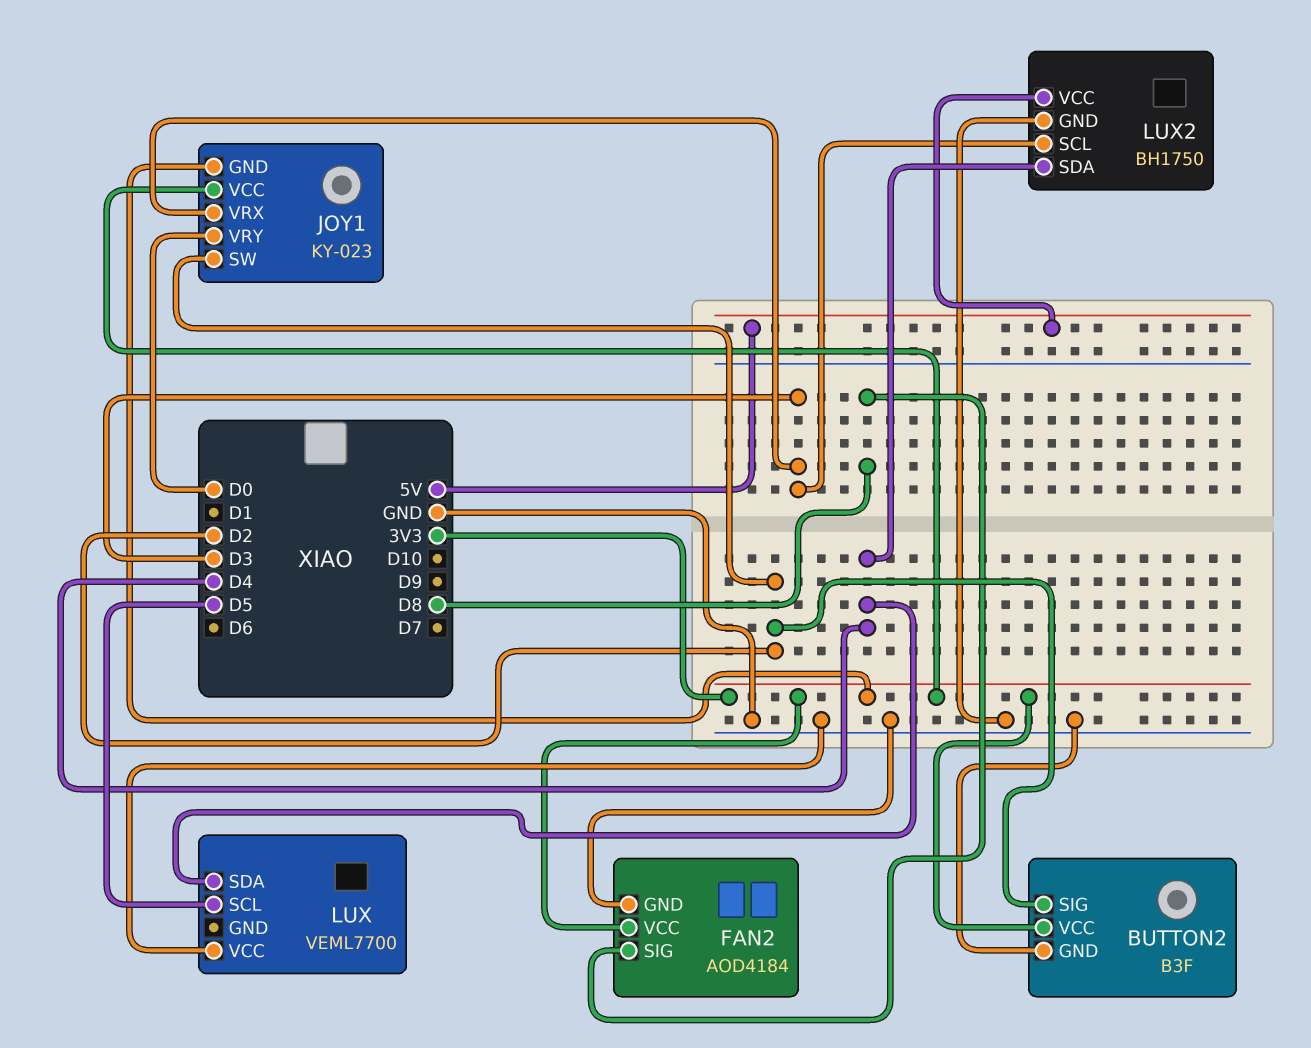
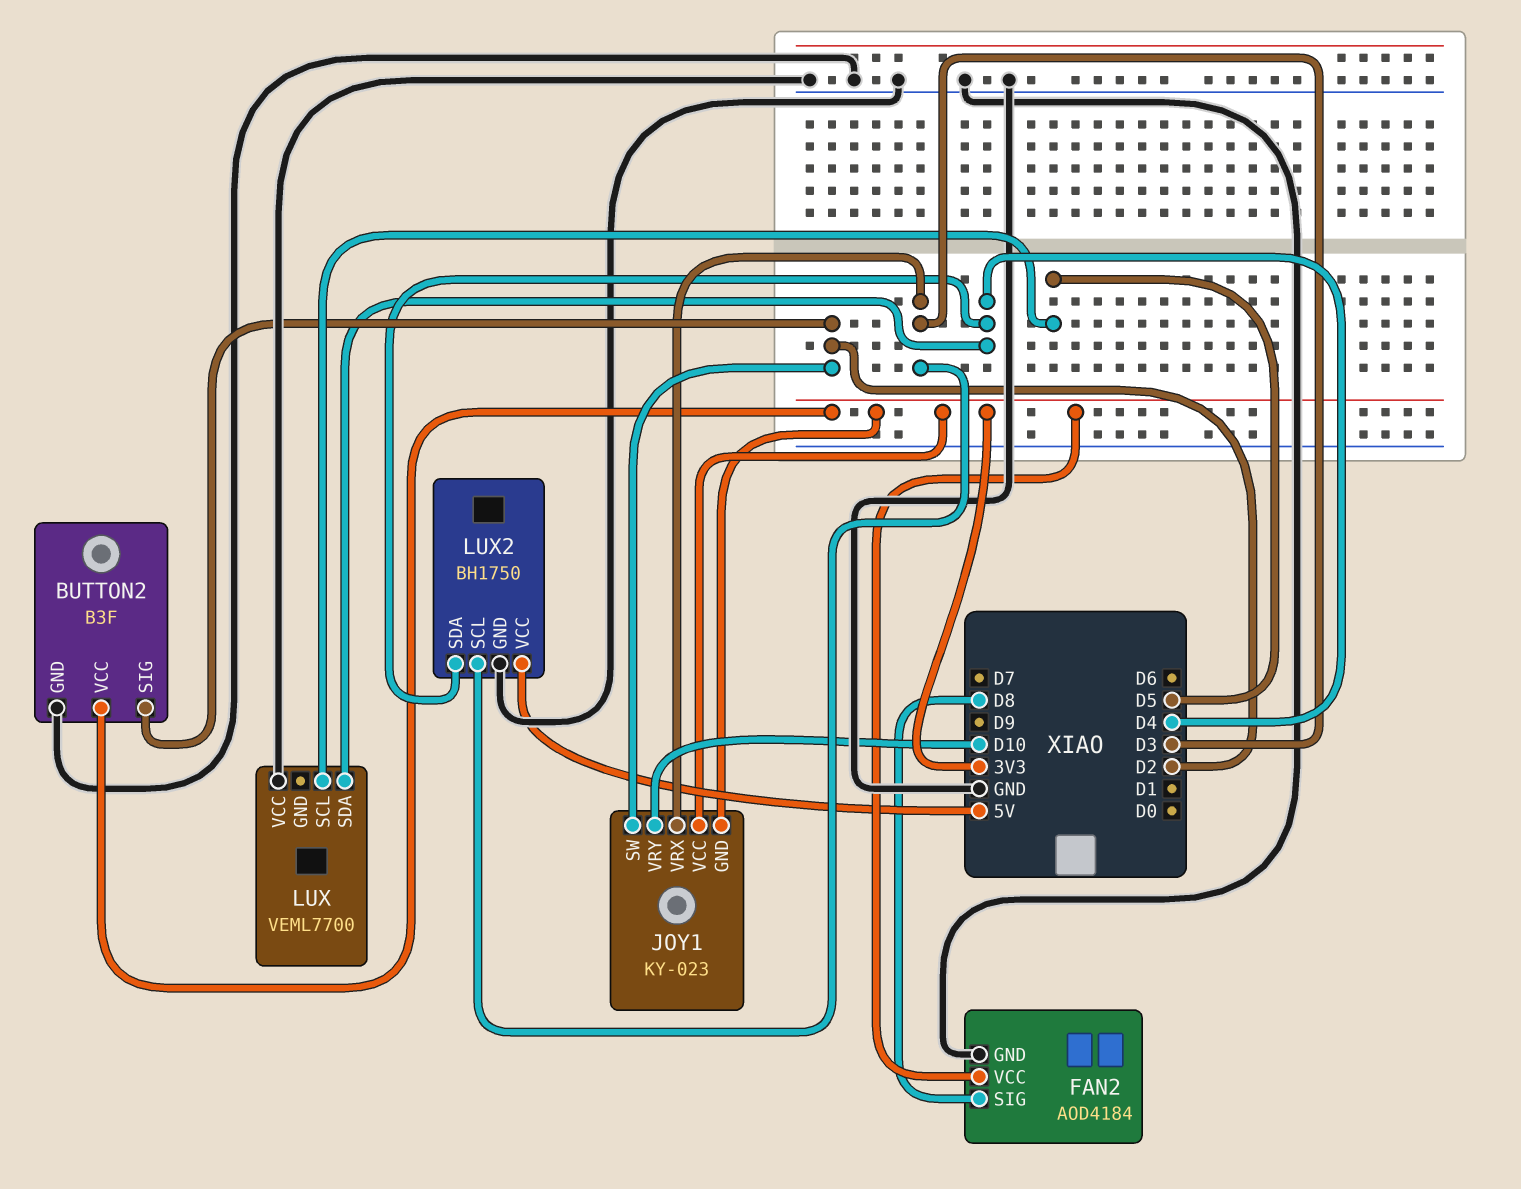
JOY1 pin VRY: D0 -> D10

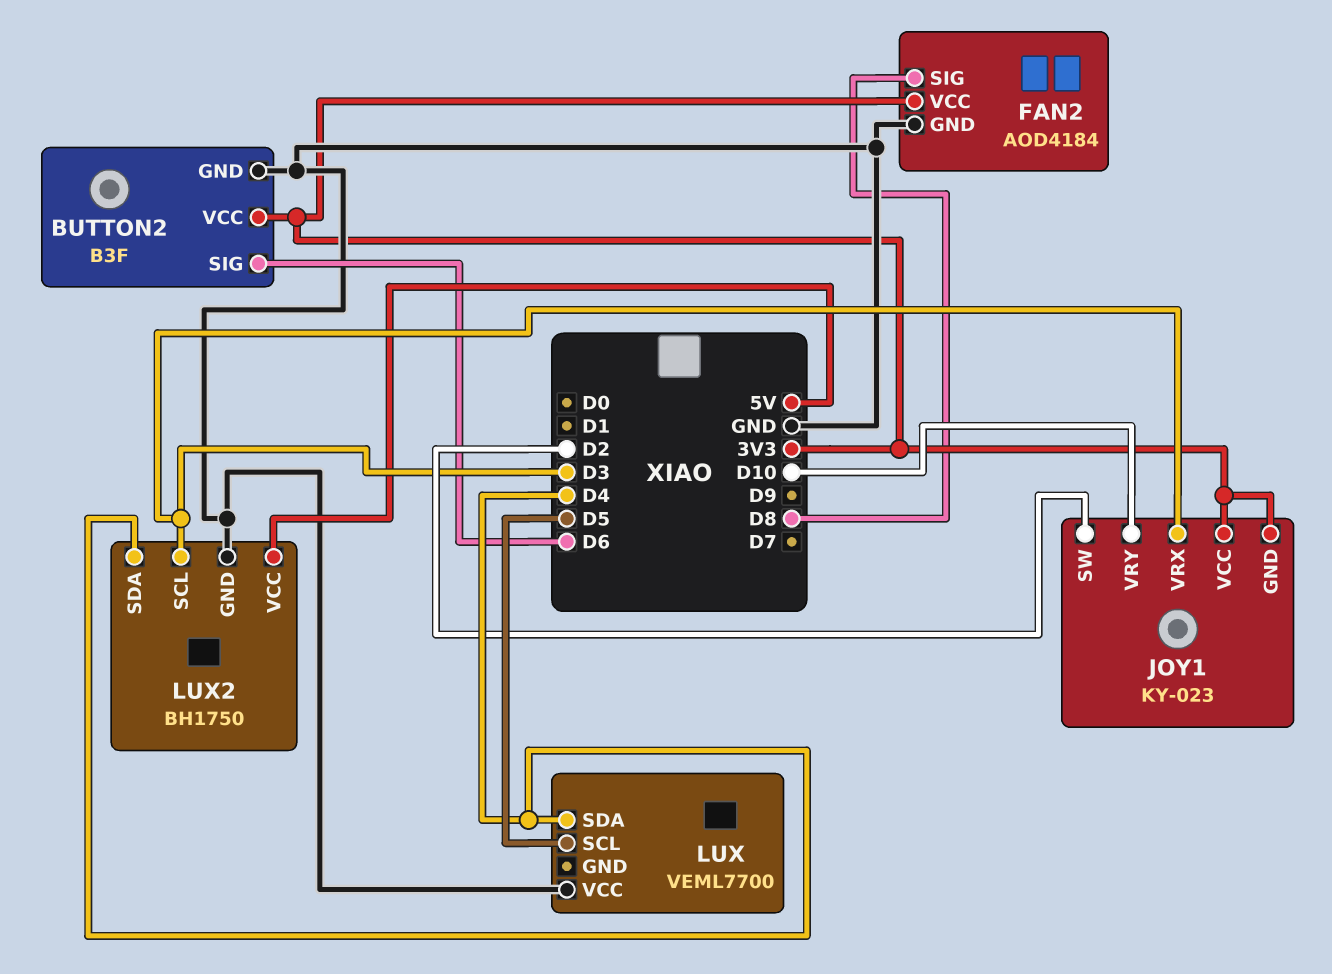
BUTTON2 pin SIG: D2 -> D6

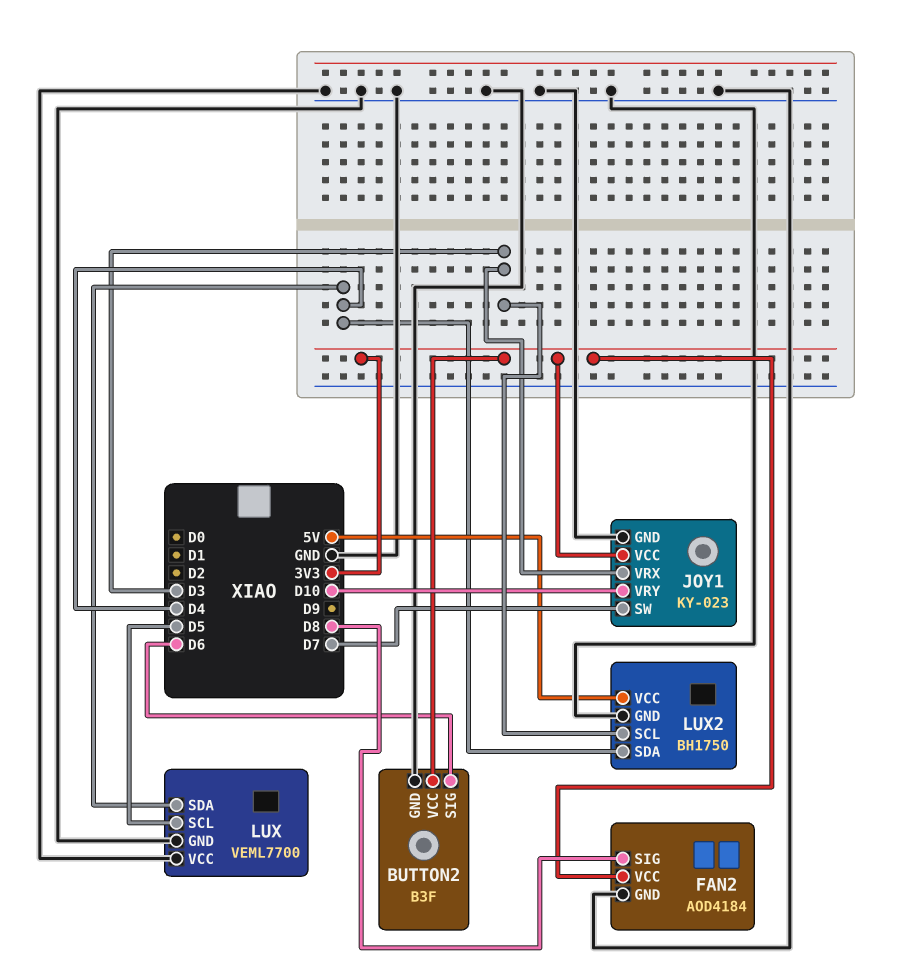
JOY1 pin GND: 3V3 -> GND
JOY1 pin SW: D2 -> D7
LUX pin GND: none -> GND

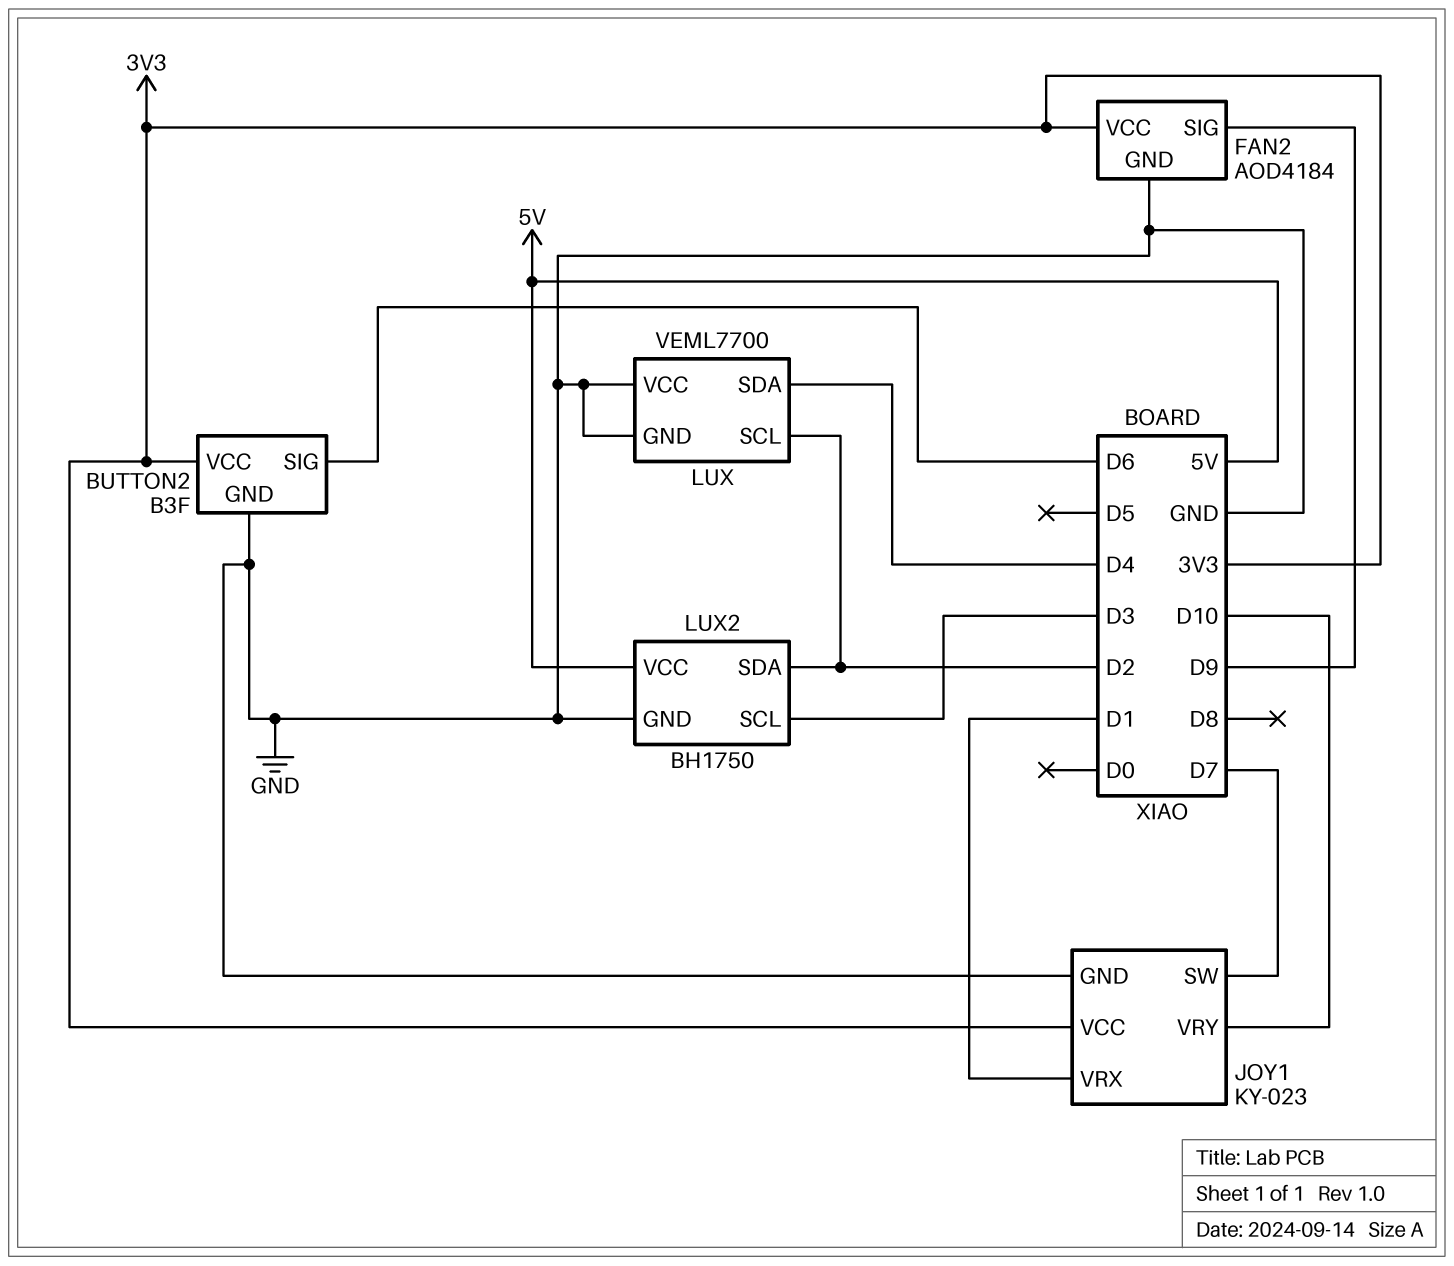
FAN2 pin SIG: D8 -> D9
JOY1 pin VRX: D3 -> D1
LUX pin SCL: D5 -> D2
LUX2 pin SDA: D4 -> D2

